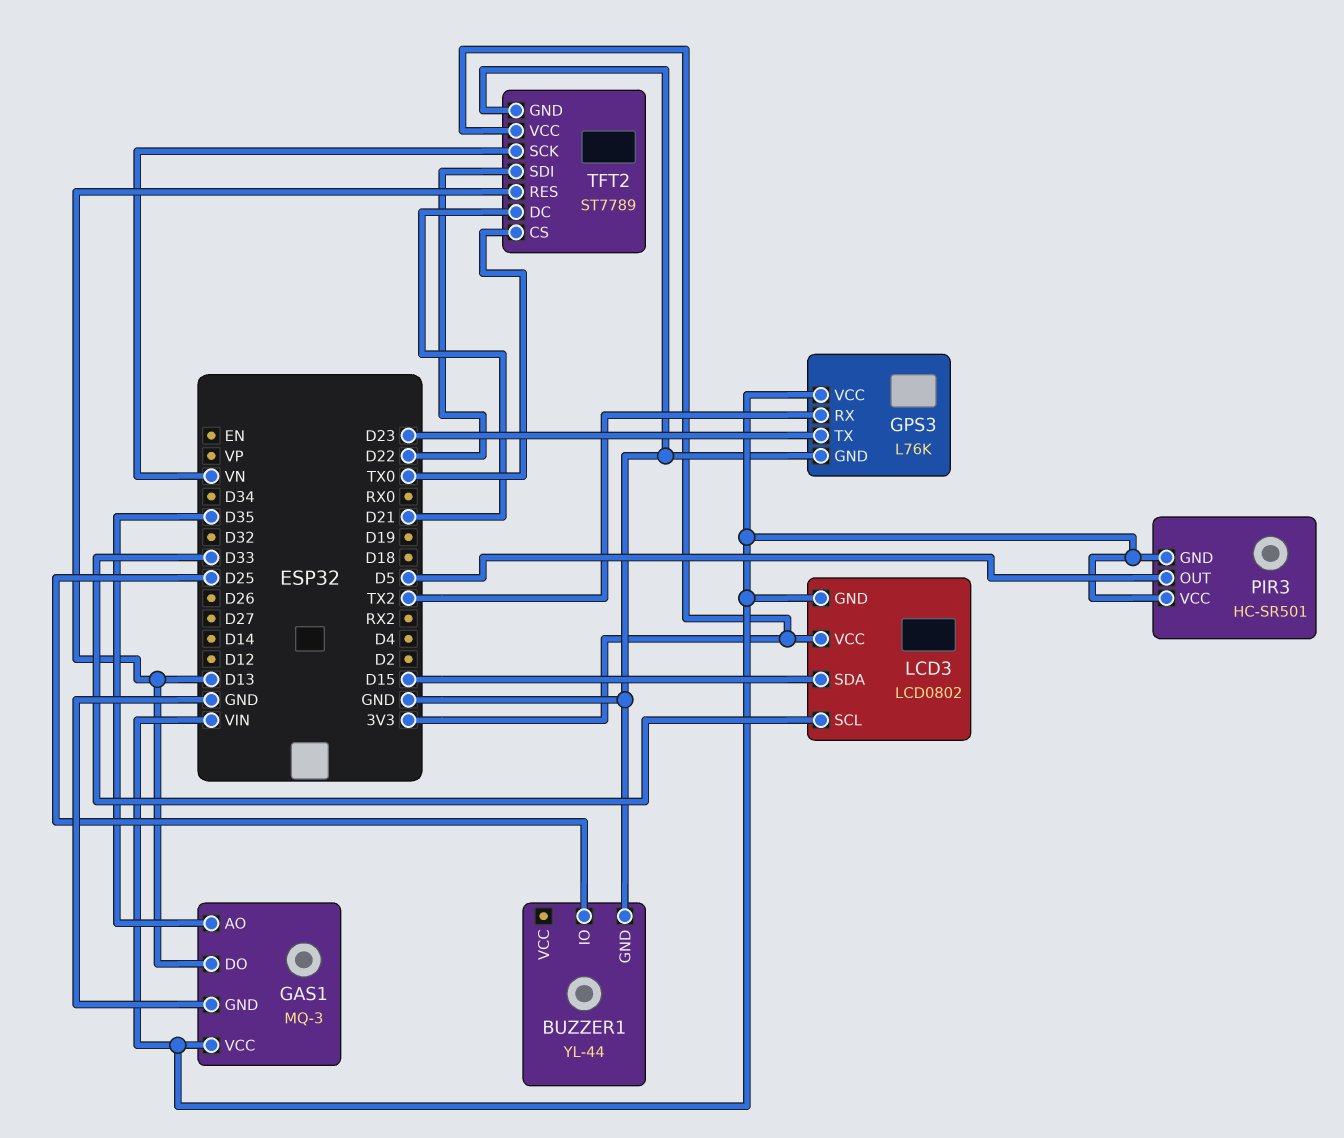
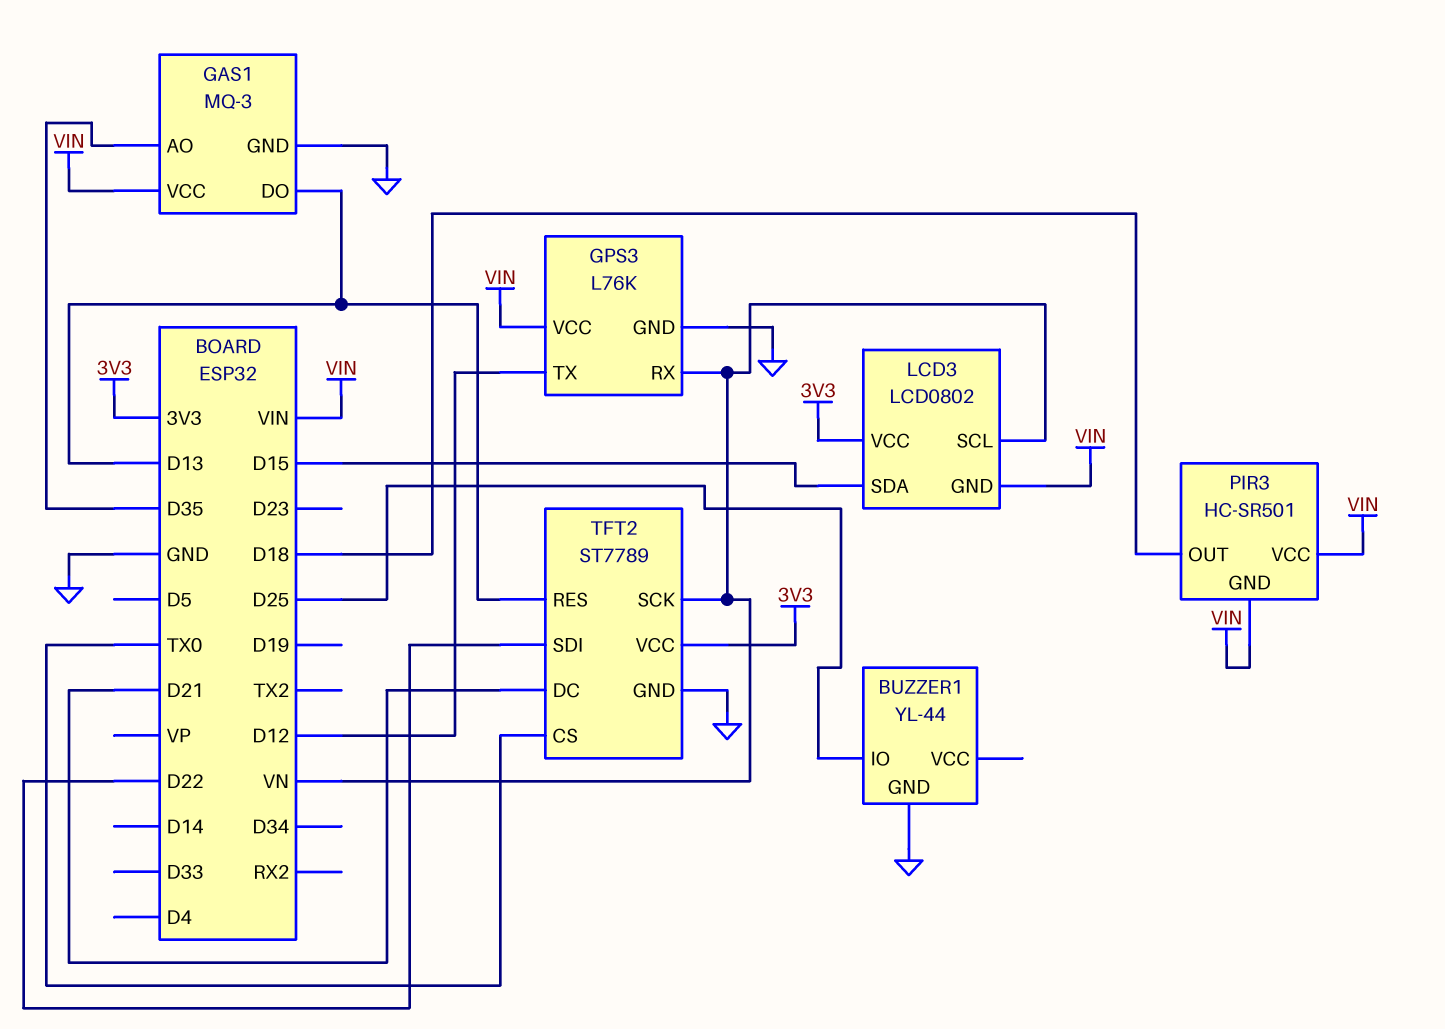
GPS3 pin RX: TX2 -> VN
GPS3 pin TX: D23 -> D12
LCD3 pin SCL: D33 -> VN
PIR3 pin OUT: D5 -> D18

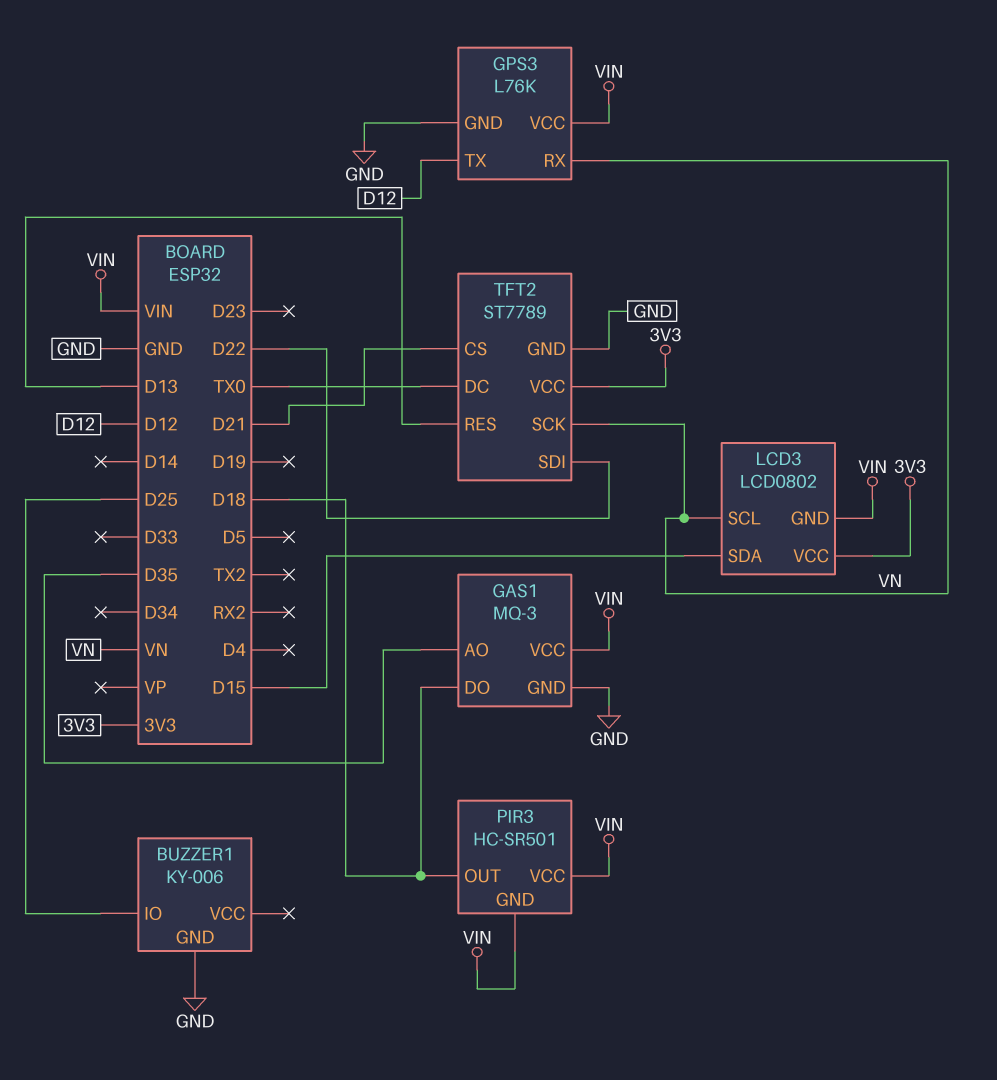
BUZZER1: YL-44 -> KY-006
GAS1 pin DO: D13 -> D18
TFT2 pin CS: TX0 -> D21
TFT2 pin DC: D21 -> TX0

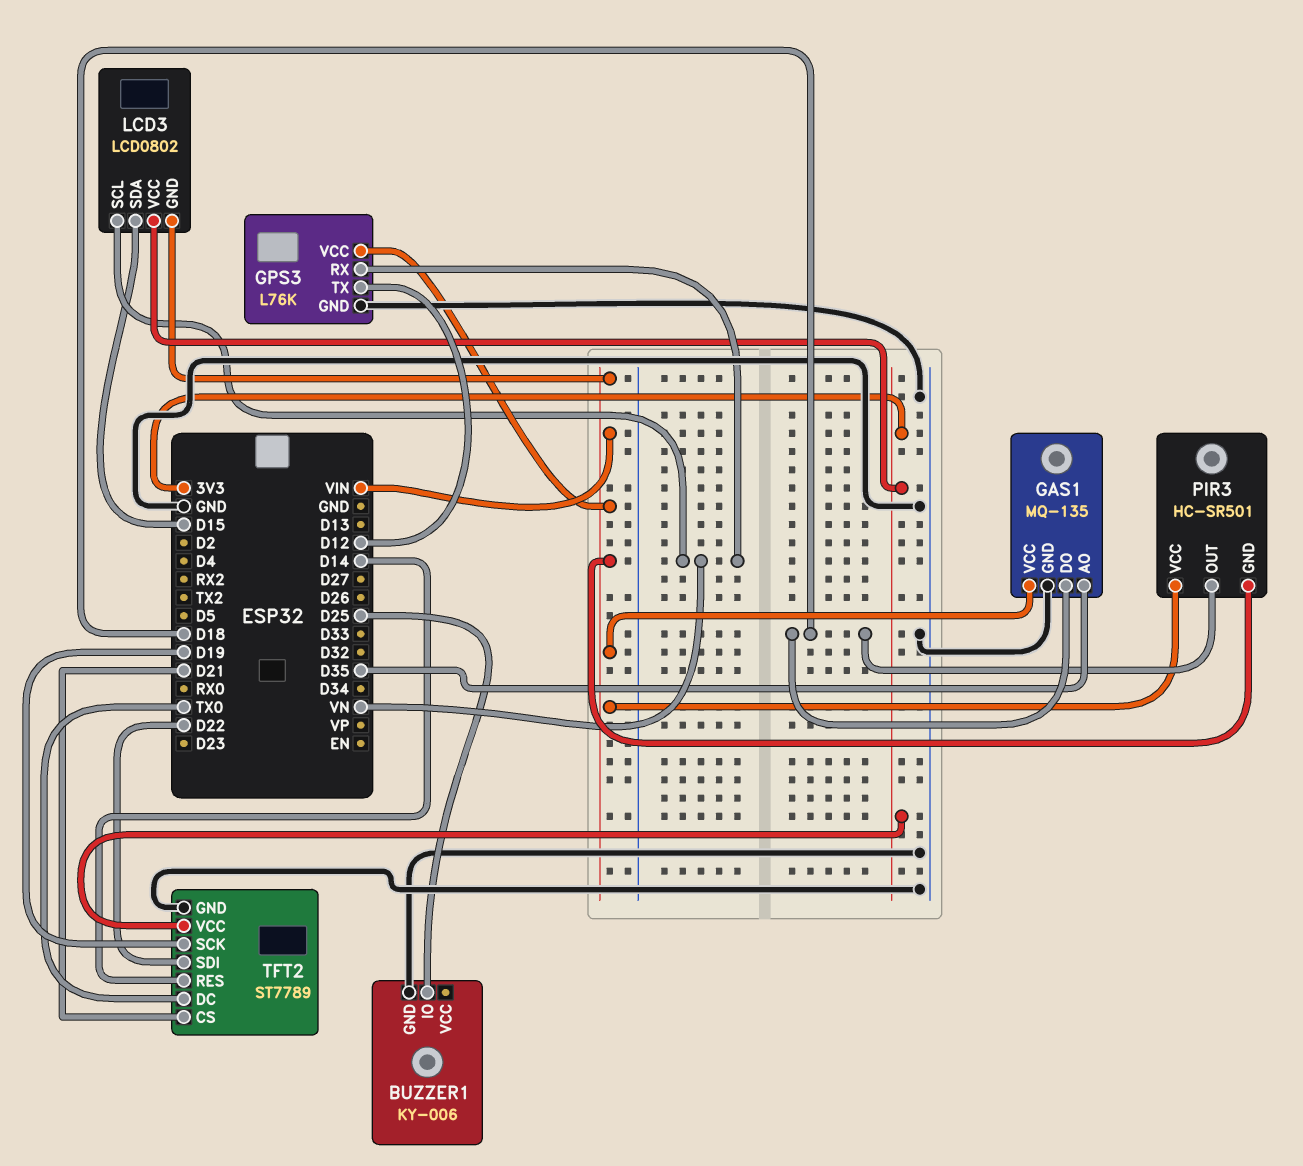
GAS1: MQ-3 -> MQ-135
TFT2 pin RES: D13 -> D14
TFT2 pin SCK: VN -> D19

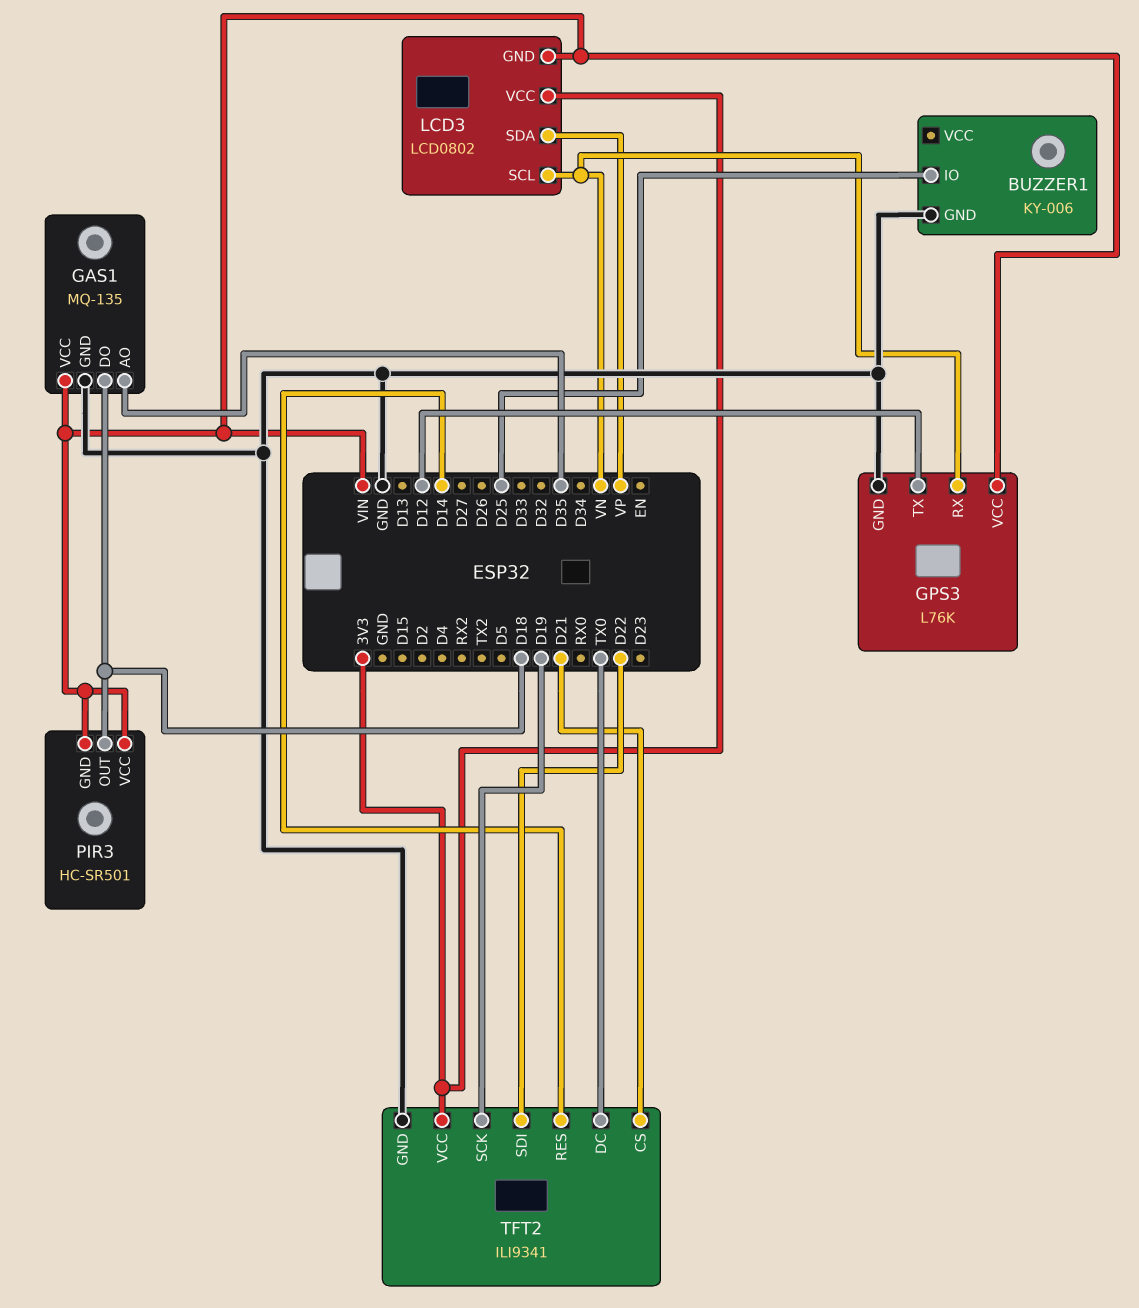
LCD3 pin SDA: D15 -> VP
TFT2: ST7789 -> ILI9341

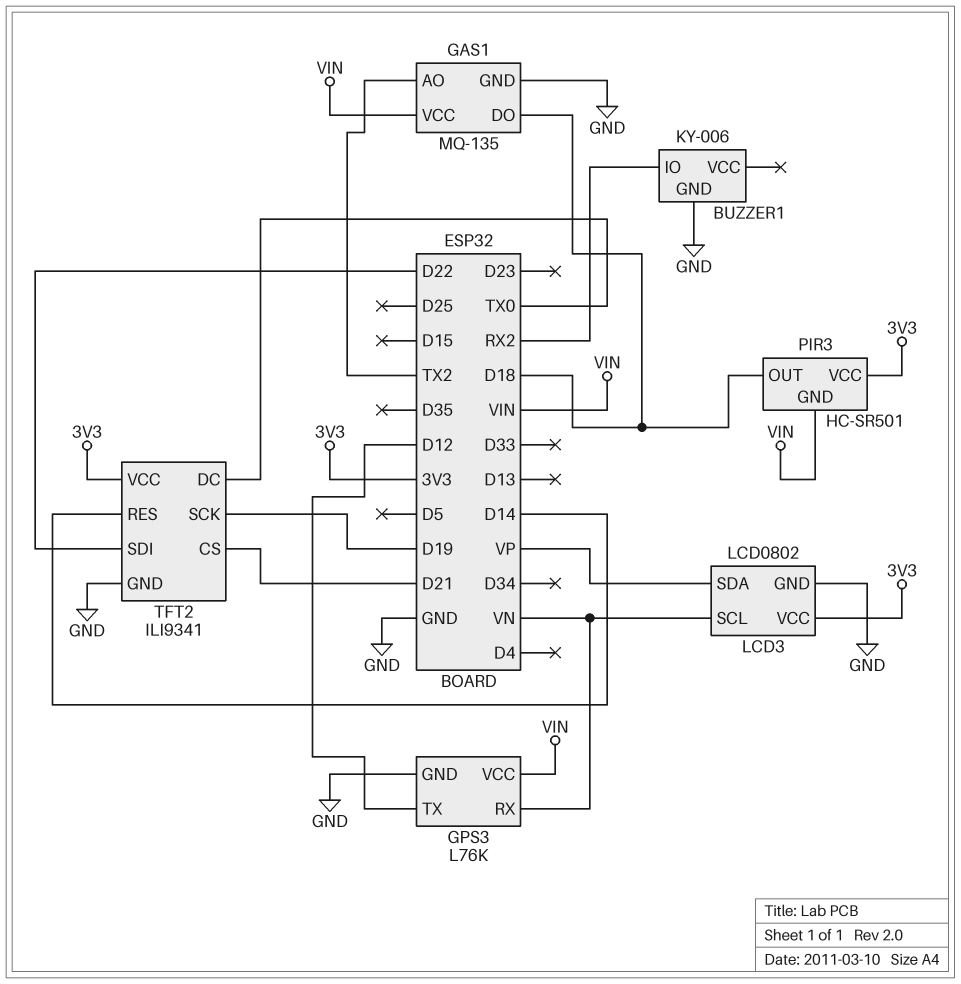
BUZZER1 pin IO: D25 -> RX2
GAS1 pin AO: D35 -> TX2
LCD3 pin GND: VIN -> GND
PIR3 pin VCC: VIN -> 3V3

